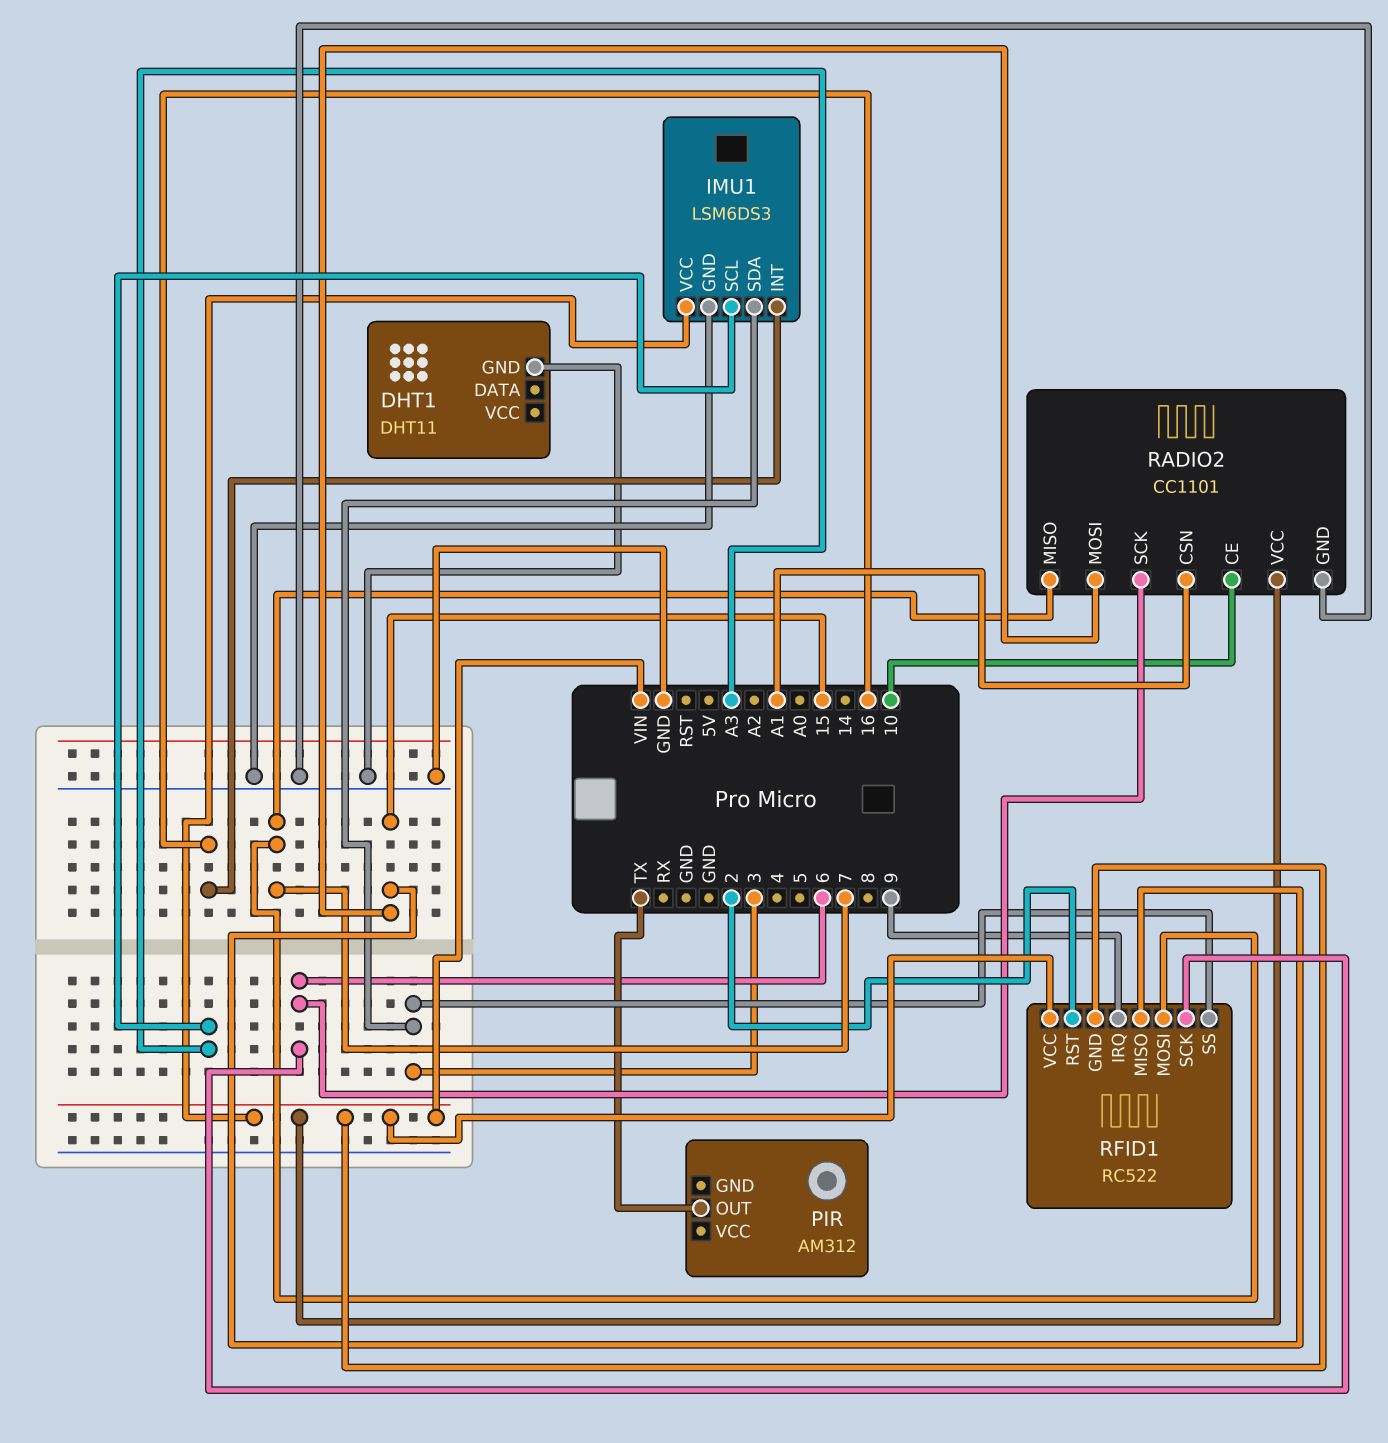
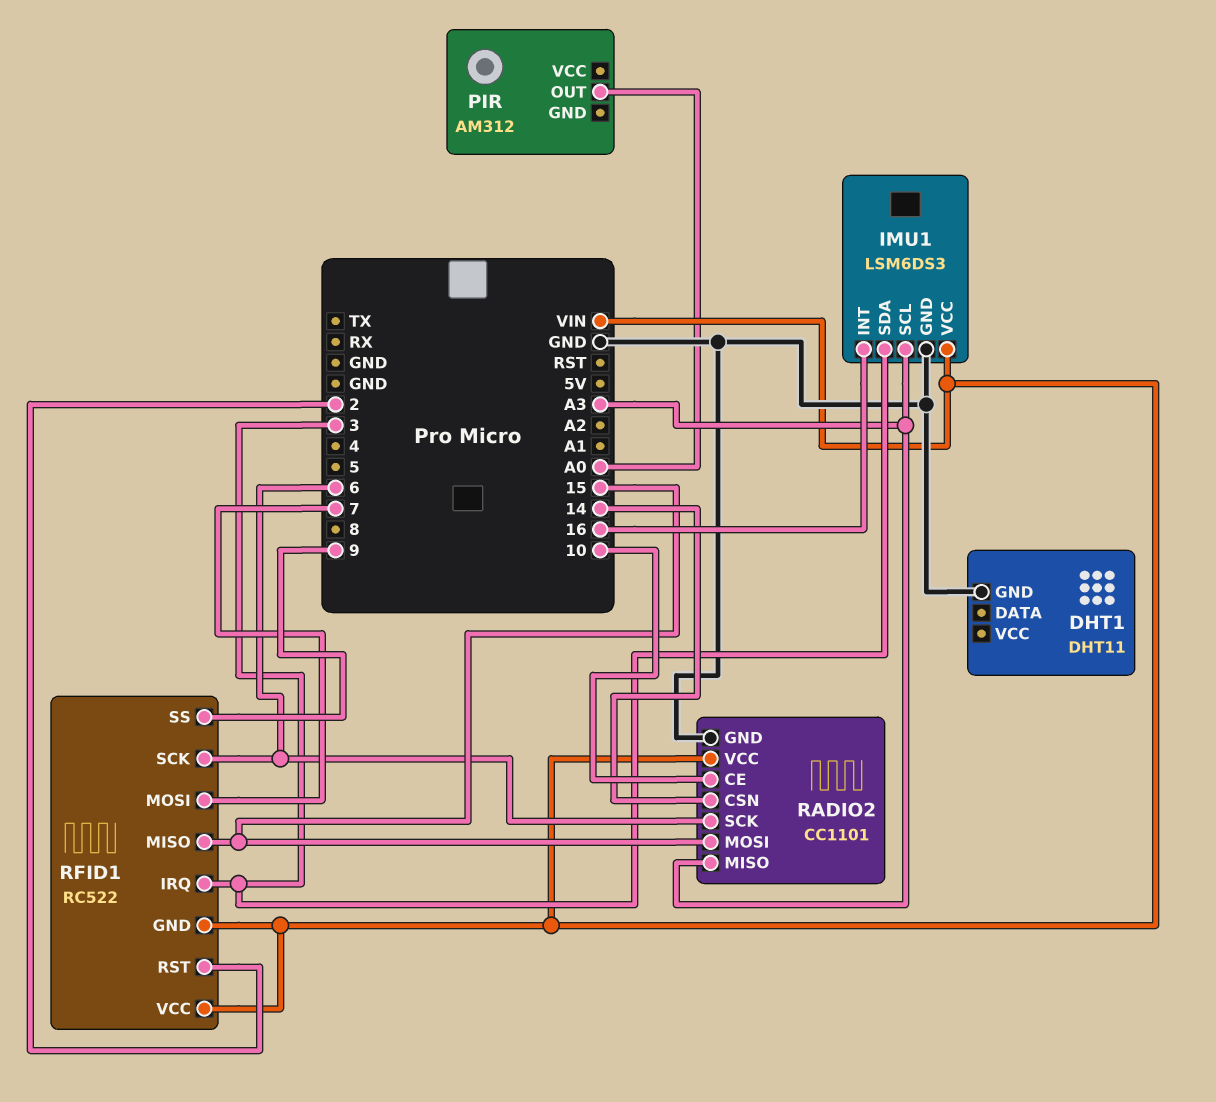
PIR pin OUT: TX -> A0
RADIO2 pin CSN: A1 -> 14
RADIO2 pin MISO: 7 -> A3
RFID1 pin IRQ: 9 -> 3
RFID1 pin SS: 3 -> 9

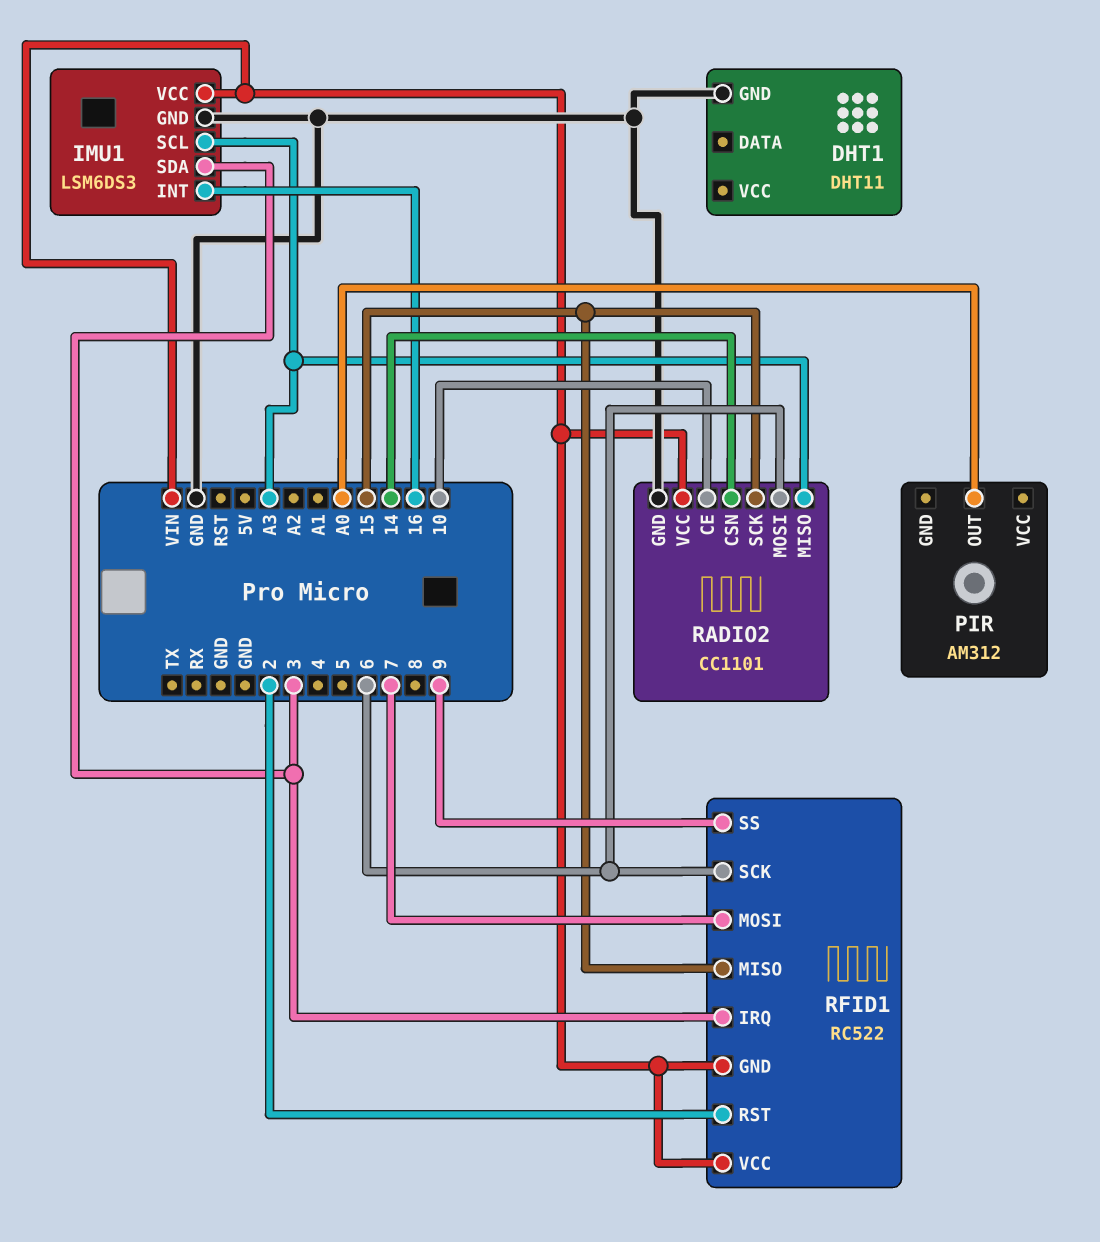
RADIO2 pin MOSI: 15 -> 6
RADIO2 pin SCK: 6 -> 15

